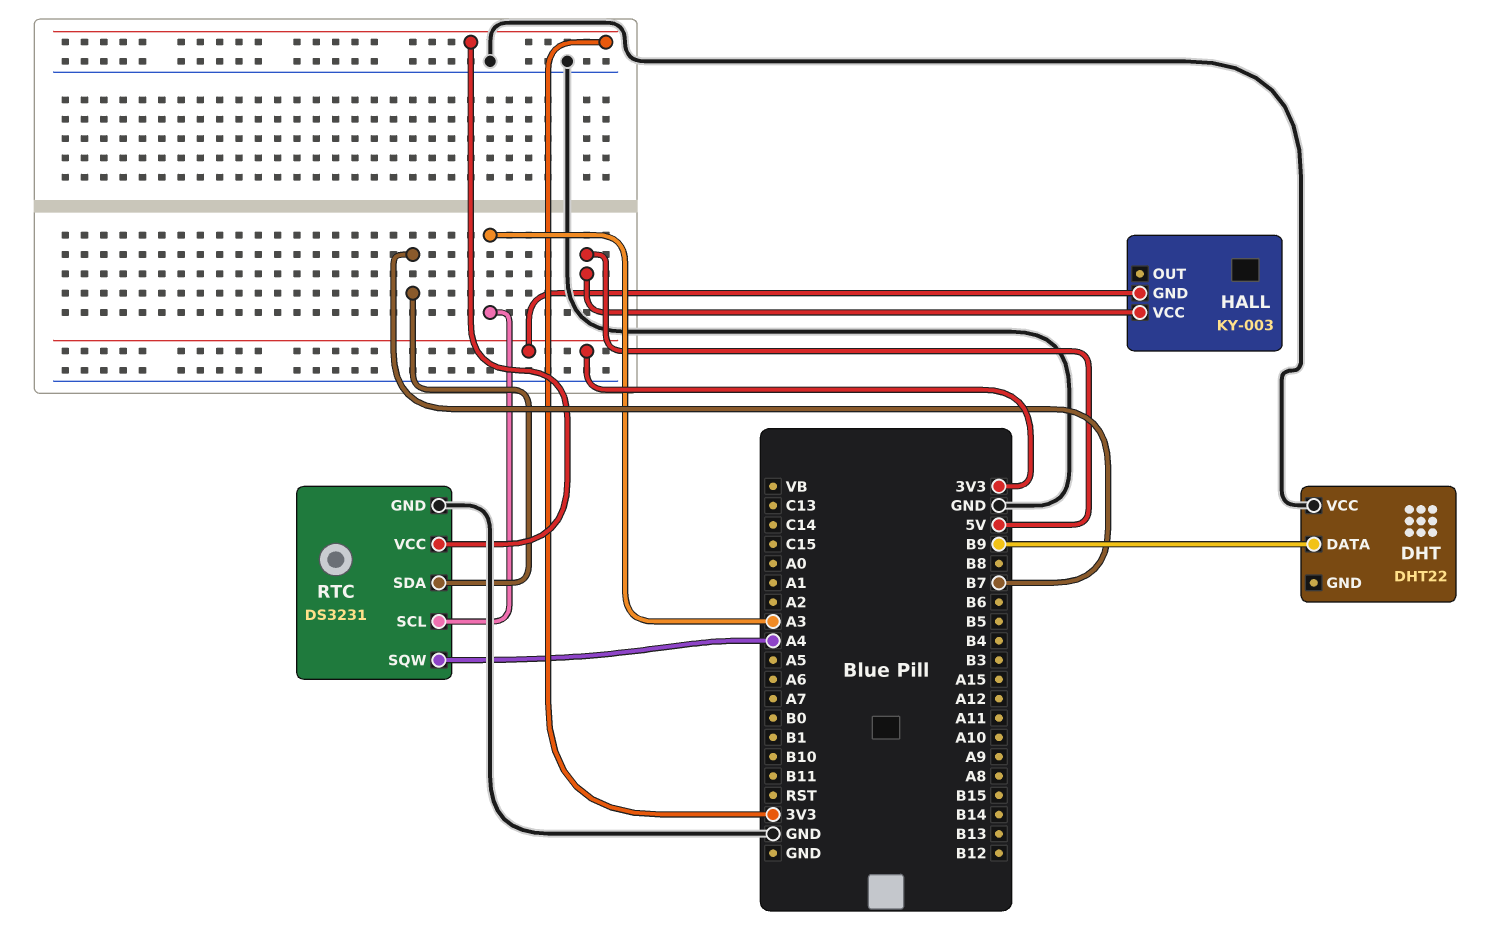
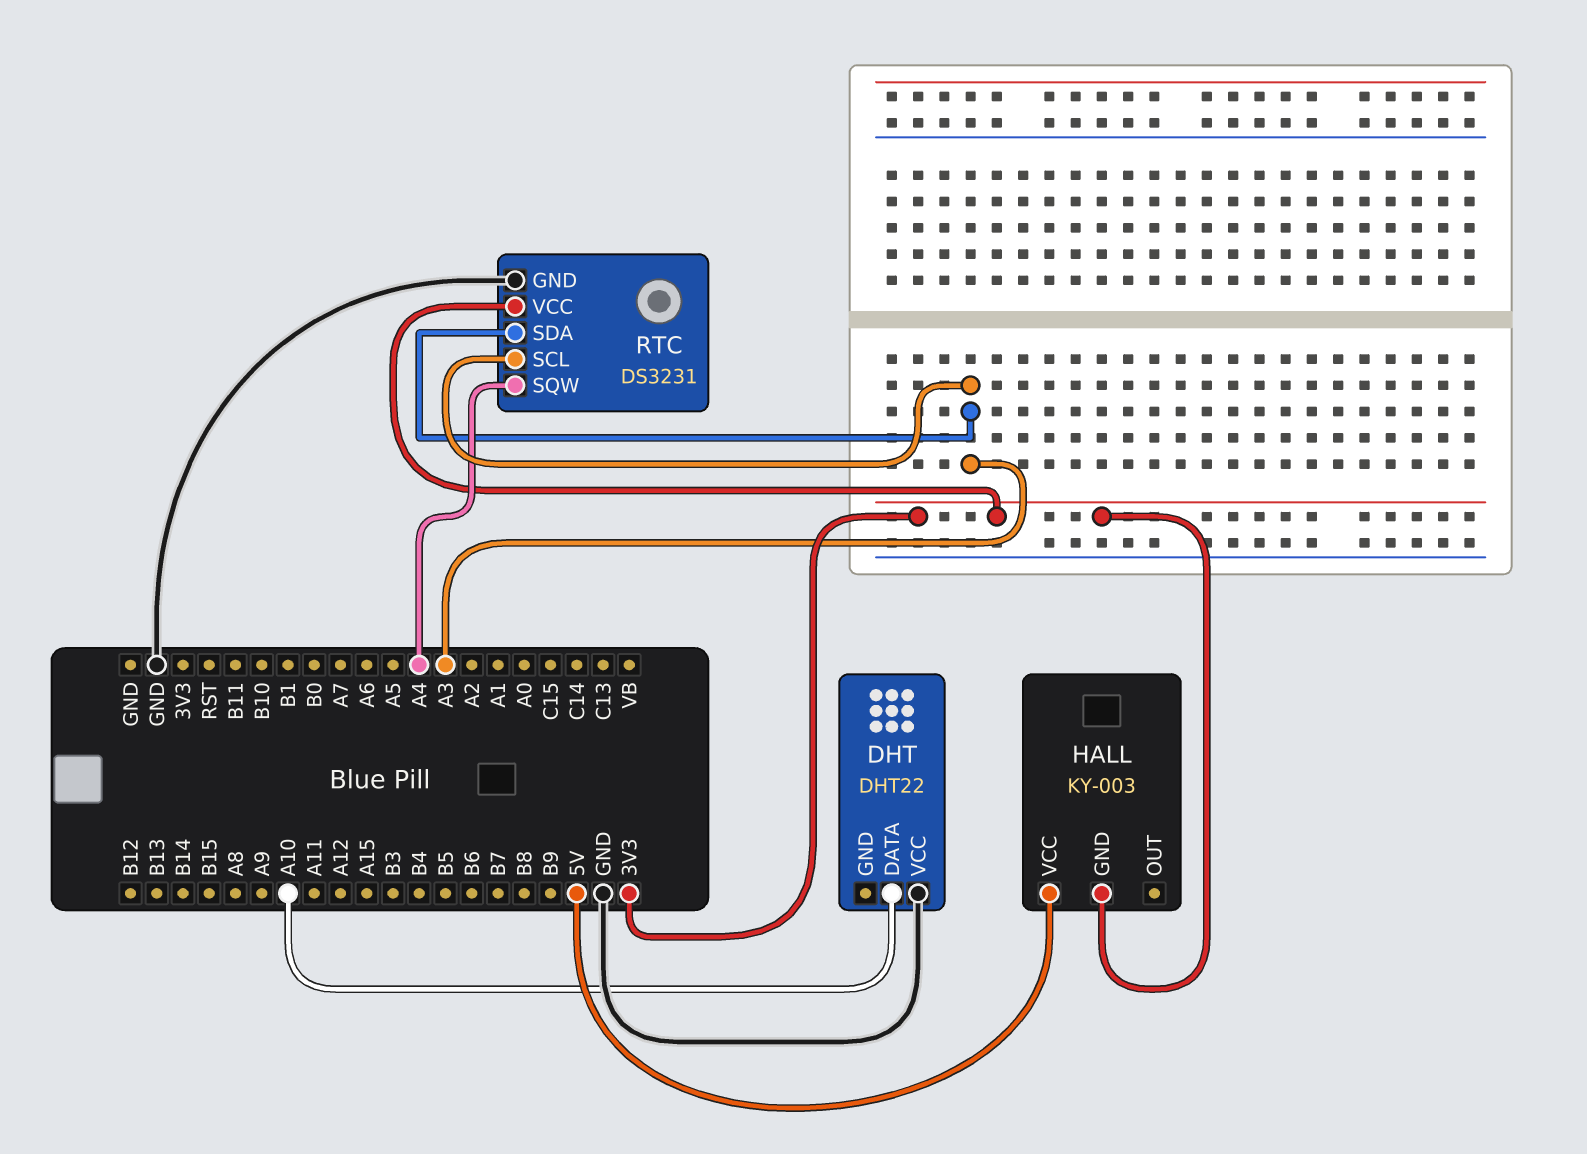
DHT pin DATA: B9 -> A10
RTC pin SDA: B7 -> A3

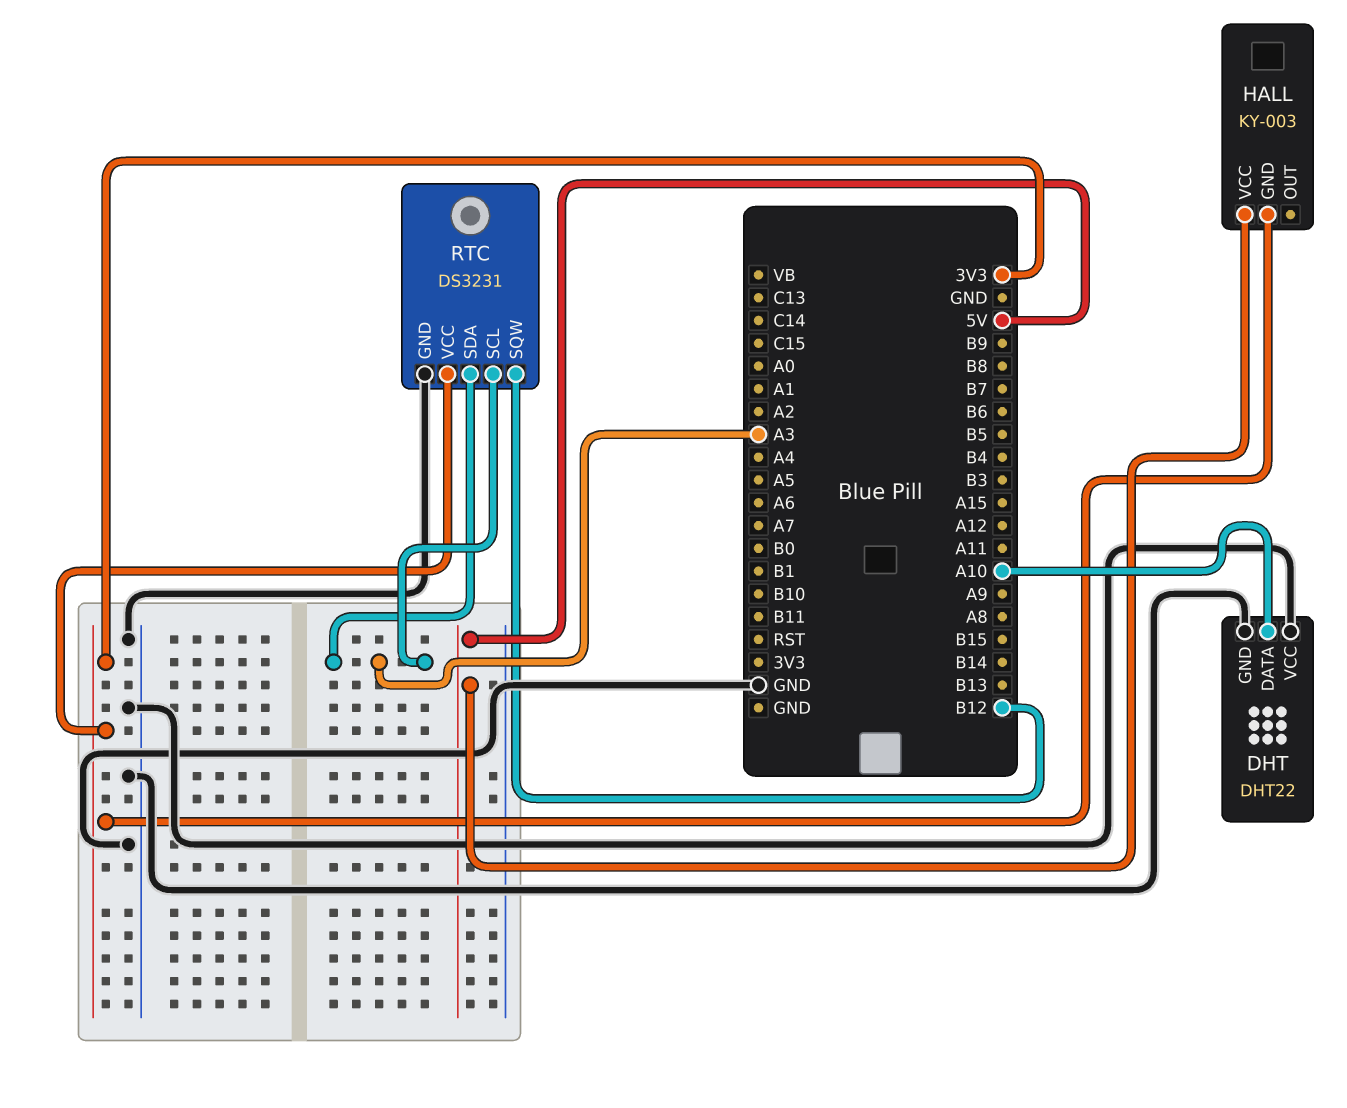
DHT pin GND: none -> GND
RTC pin SQW: A4 -> B12

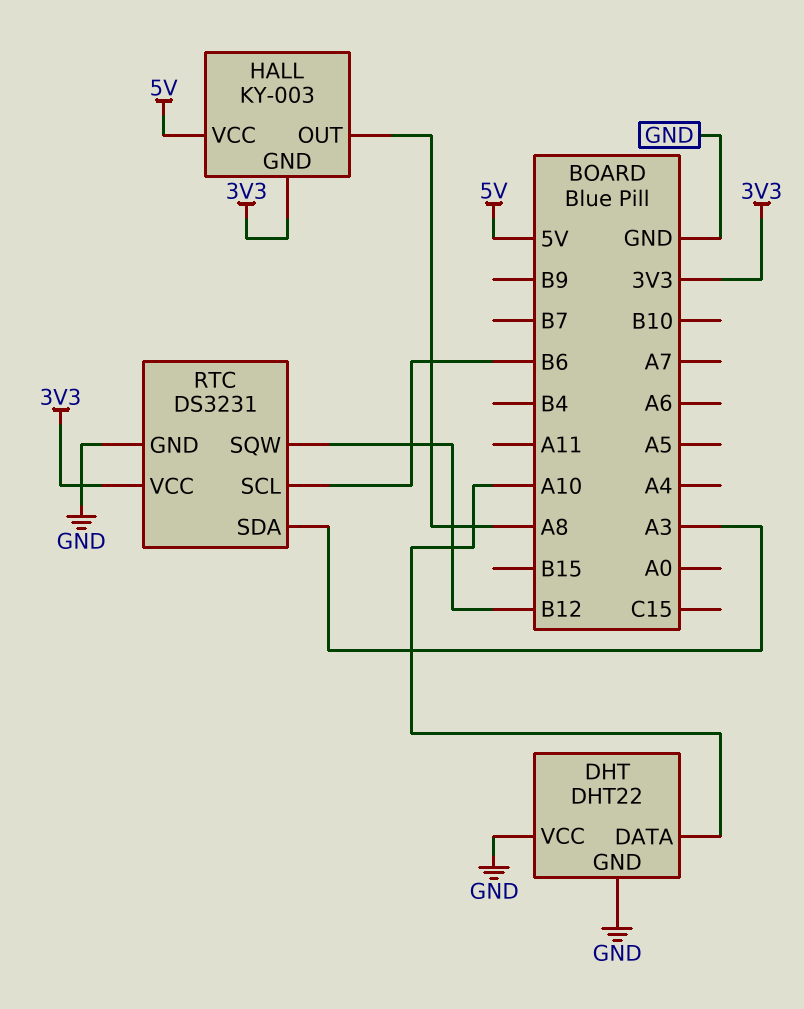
HALL pin OUT: none -> A8
RTC pin SCL: A3 -> B6

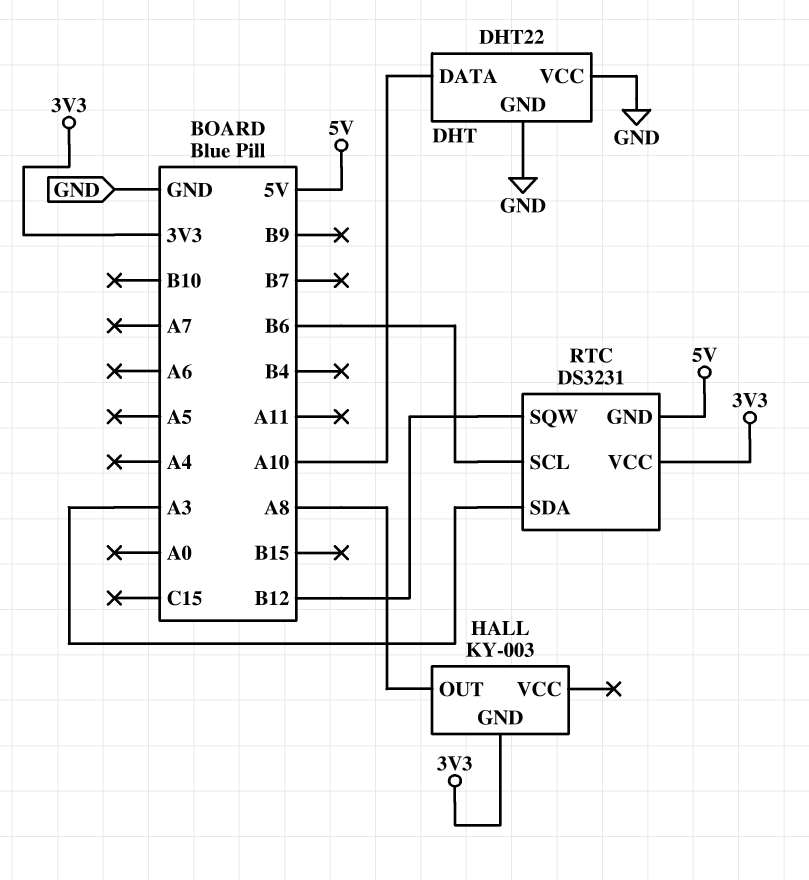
HALL pin VCC: 5V -> none
RTC pin GND: GND -> 5V

